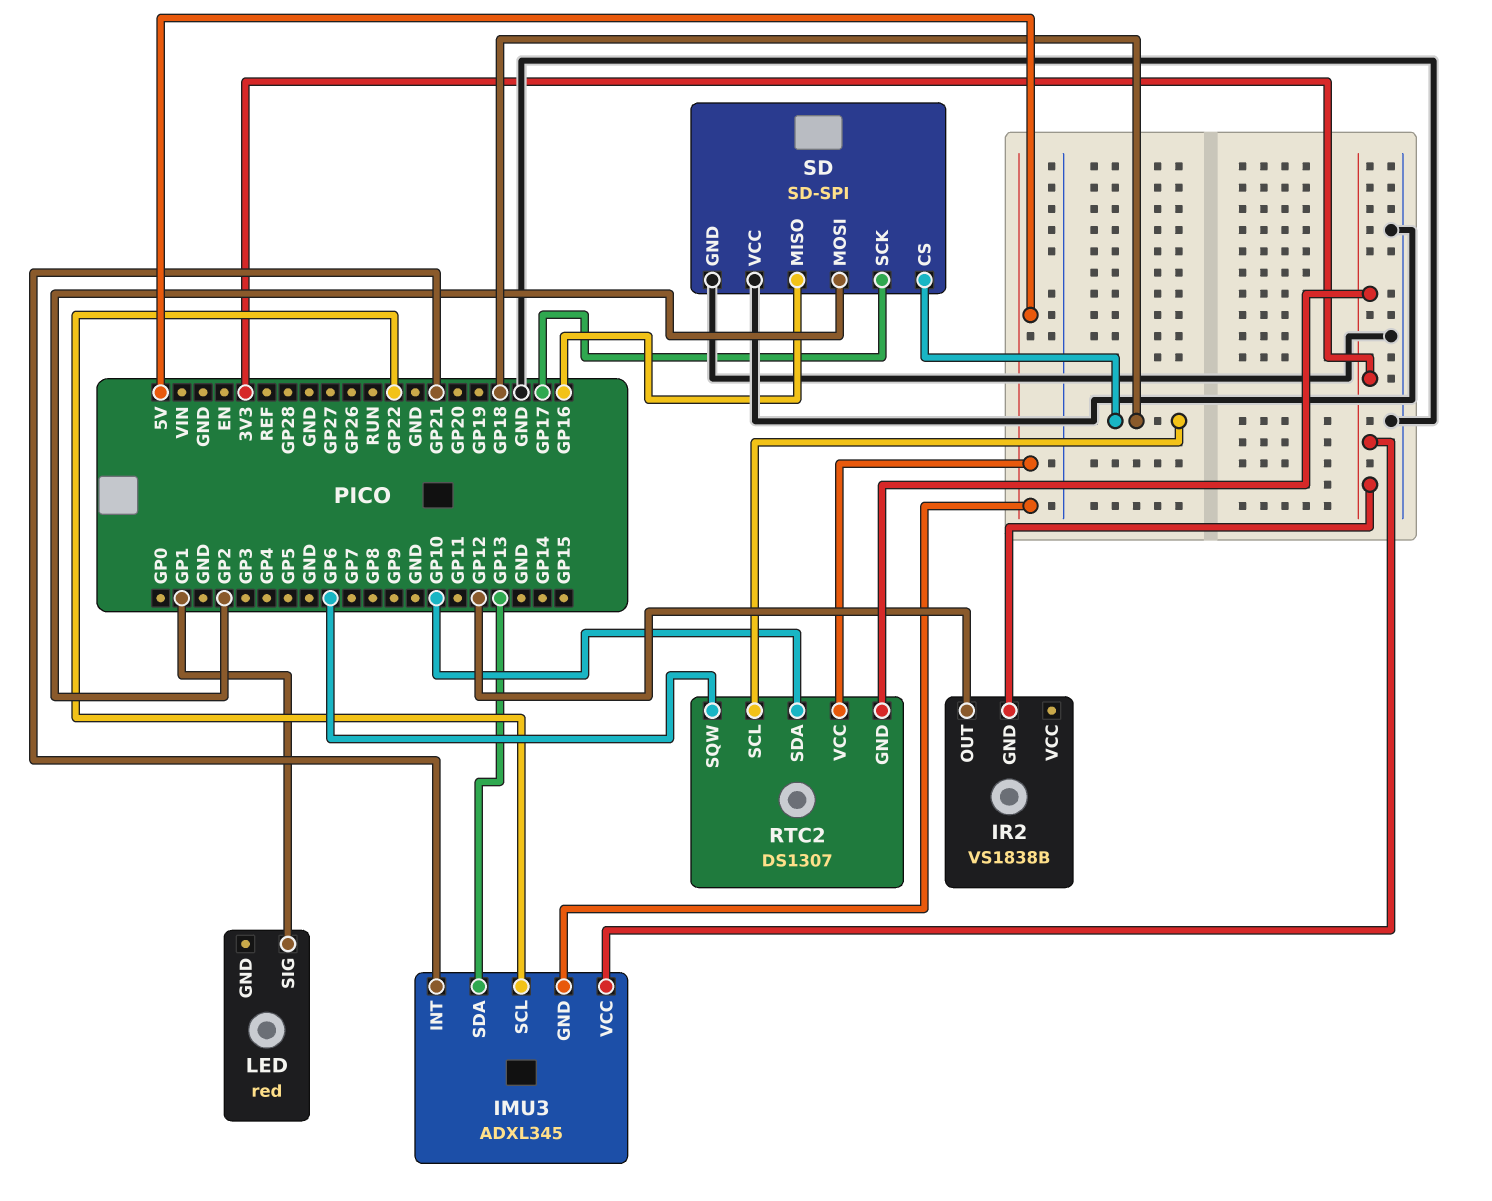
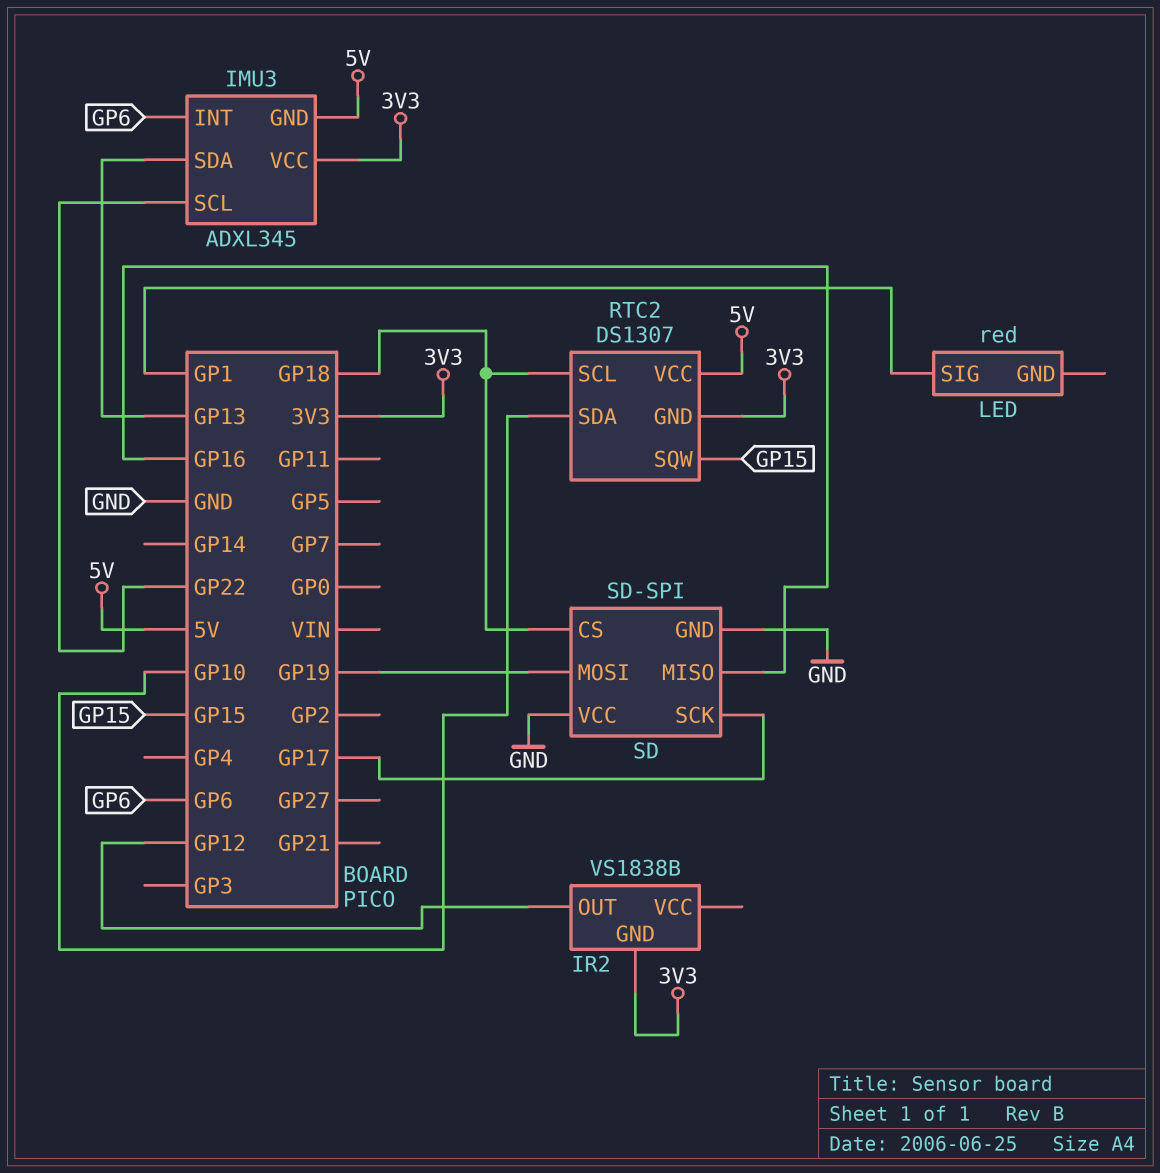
IMU3 pin INT: GP21 -> GP6
RTC2 pin SQW: GP6 -> GP15
SD pin MOSI: GP2 -> GP19

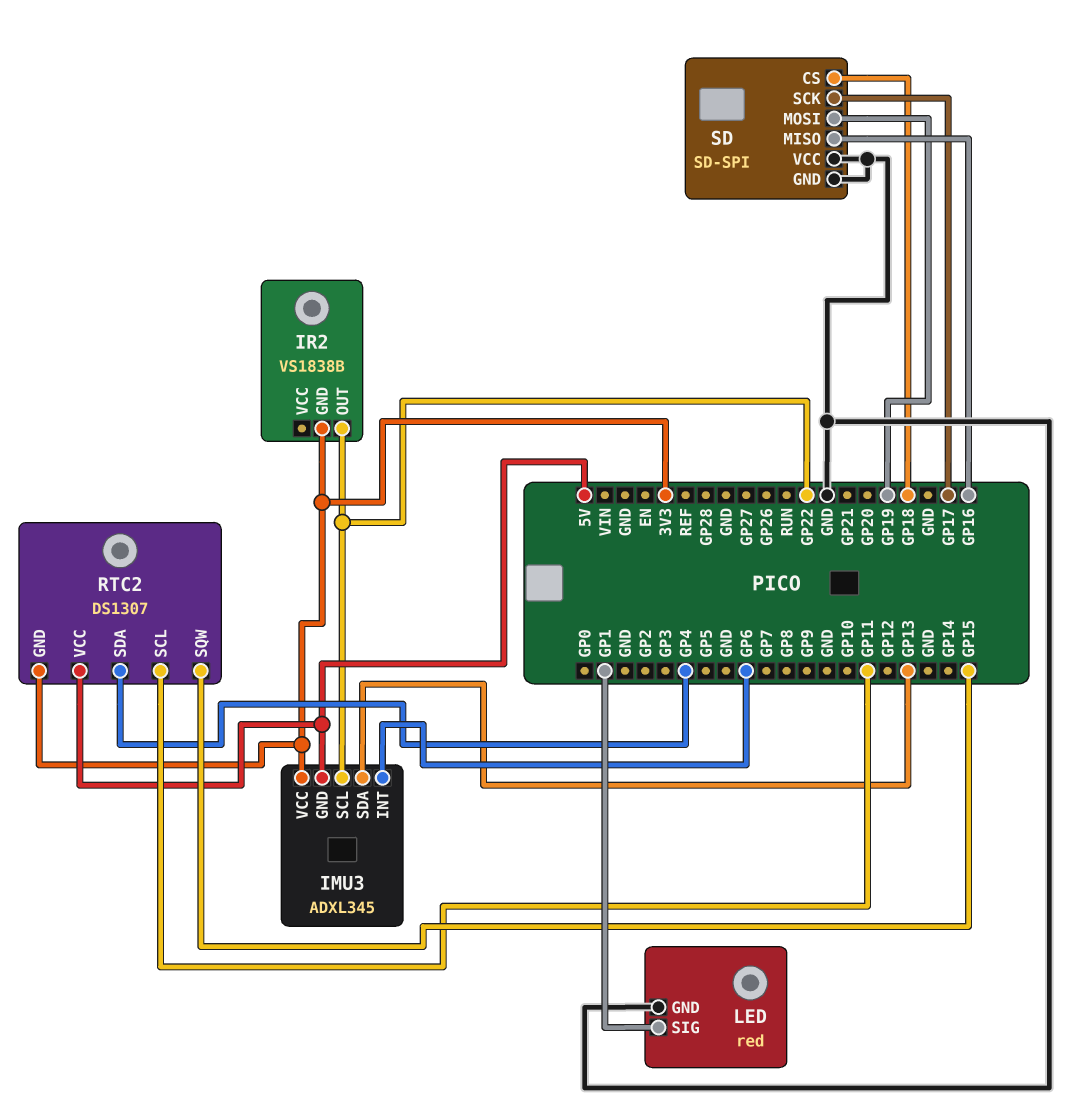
IR2 pin OUT: GP12 -> GP22
LED pin GND: none -> GND
RTC2 pin SCL: GP18 -> GP11
RTC2 pin SDA: GP10 -> GP4

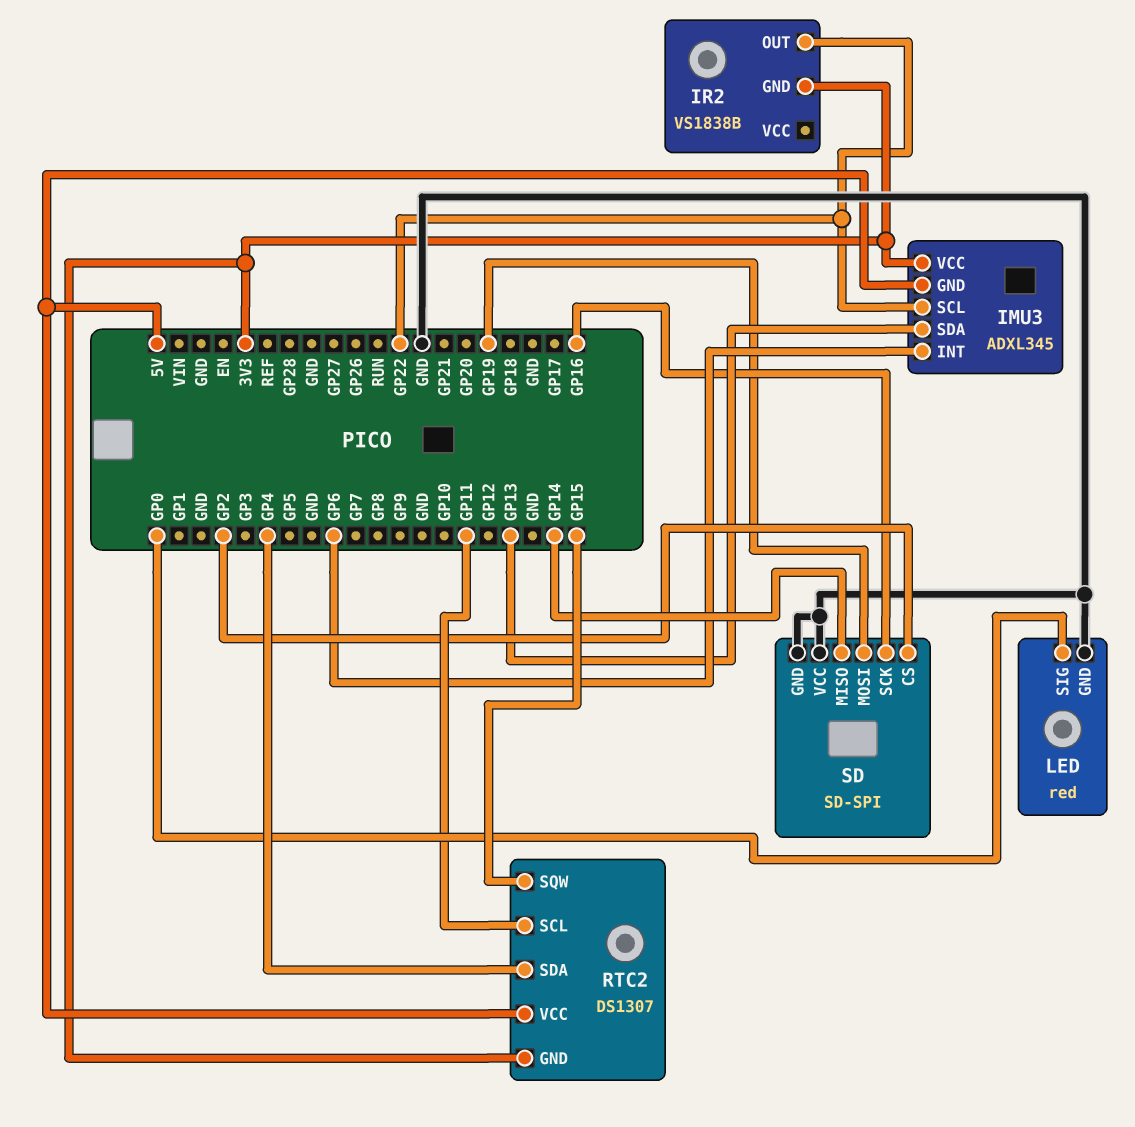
LED pin SIG: GP1 -> GP0
SD pin CS: GP18 -> GP2
SD pin MISO: GP16 -> GP14
SD pin SCK: GP17 -> GP16

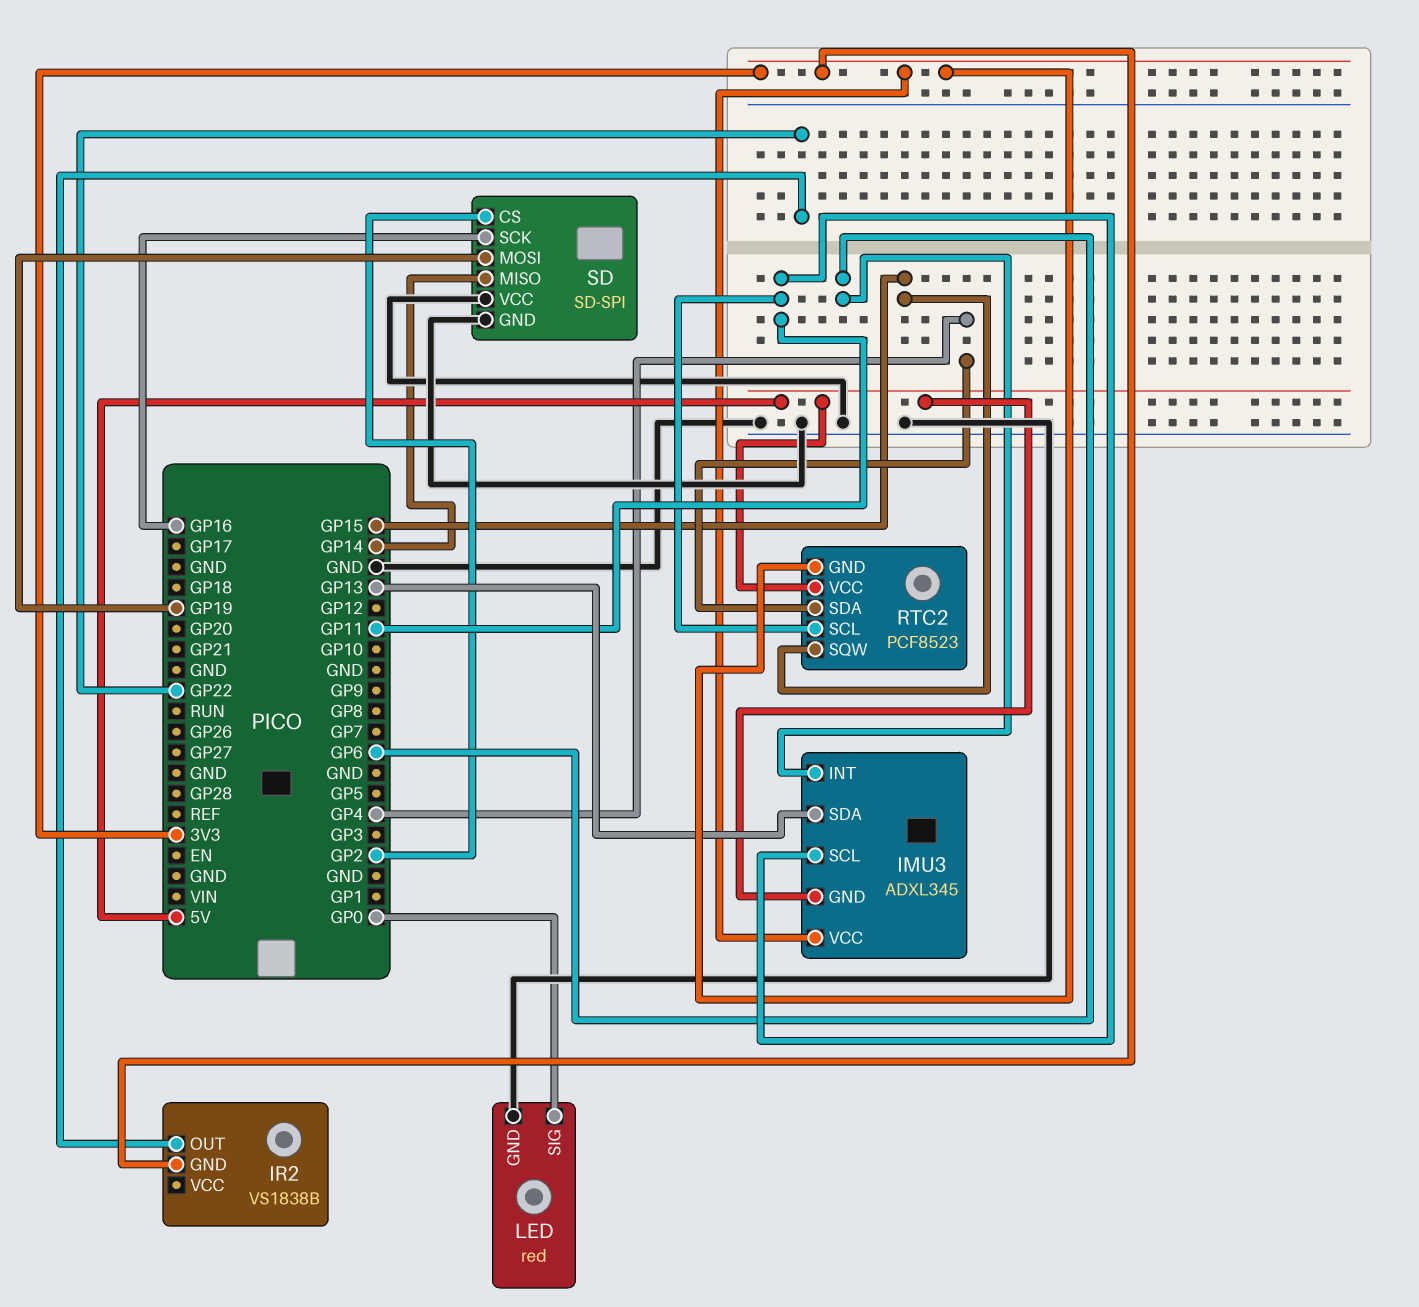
IMU3 pin SCL: GP22 -> GP11
RTC2: DS1307 -> PCF8523

